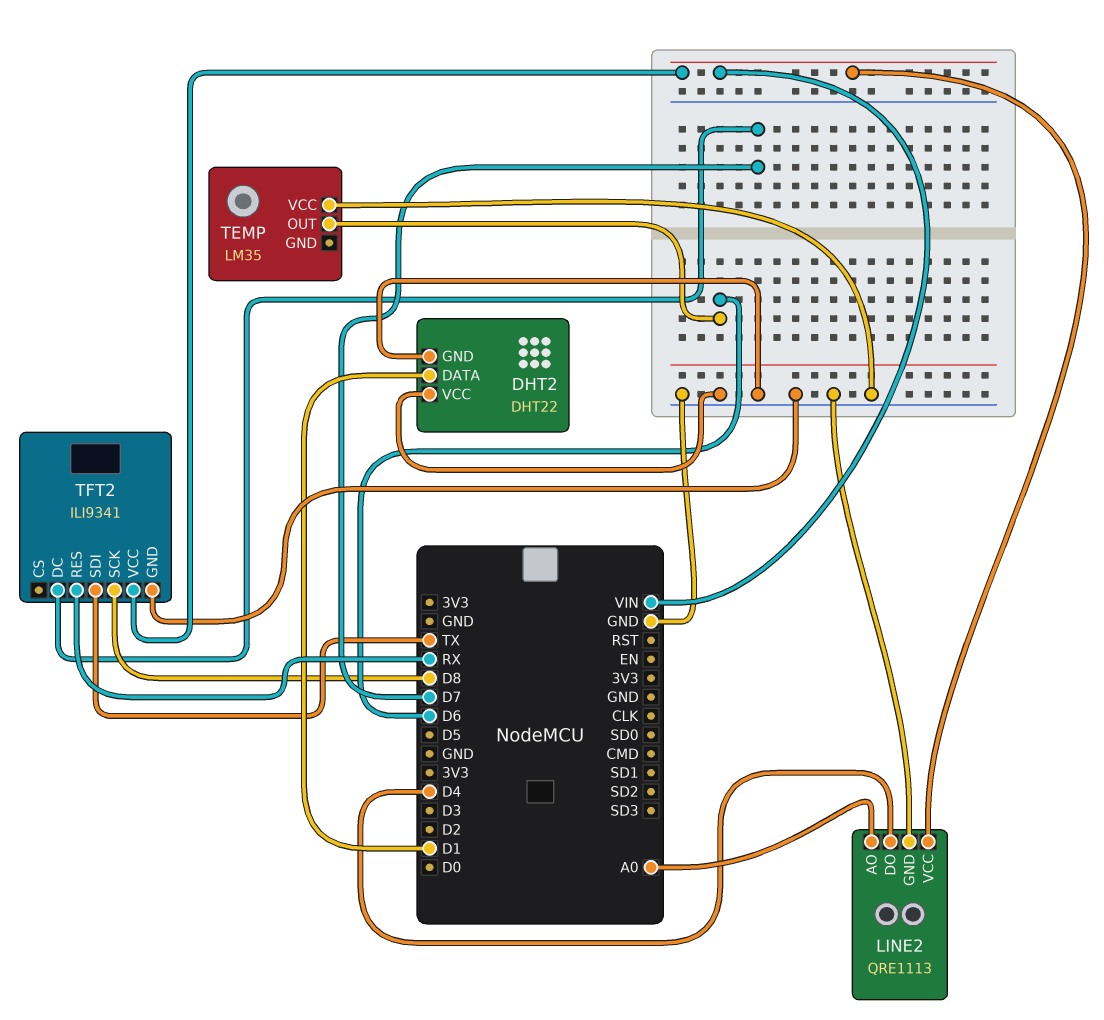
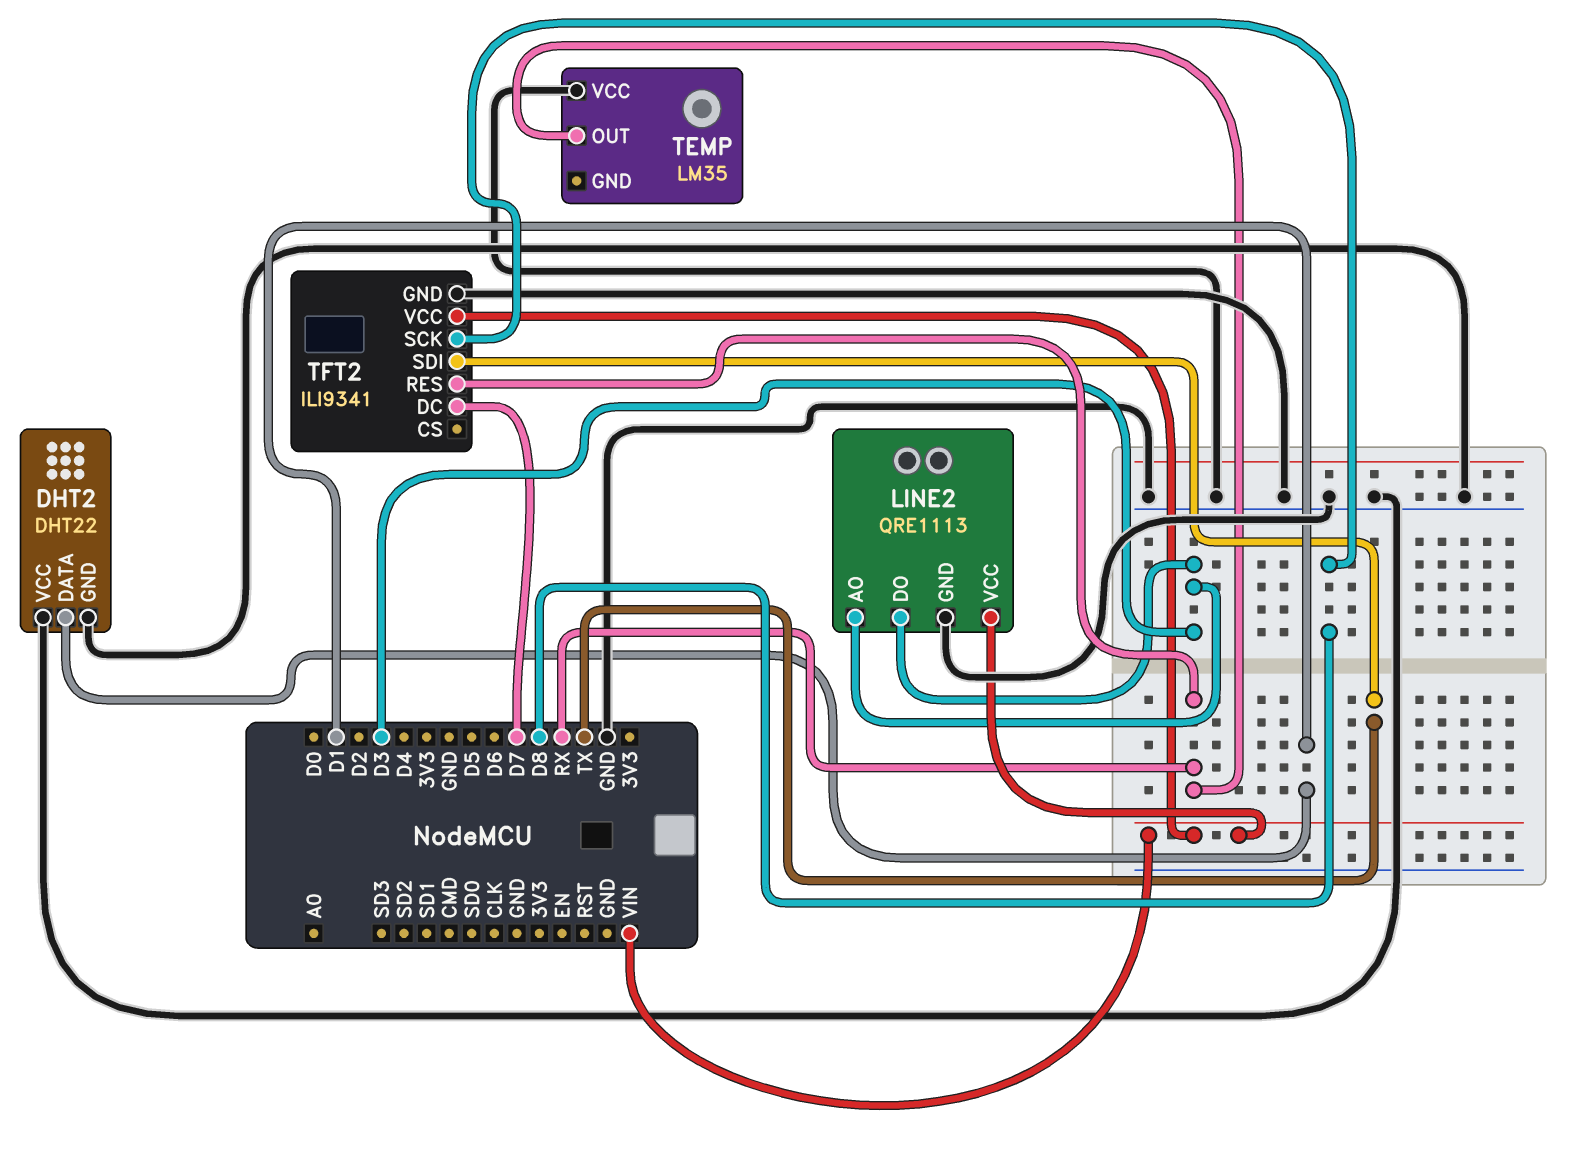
LINE2 pin AO: A0 -> D3
LINE2 pin DO: D4 -> D3
TEMP pin OUT: D6 -> RX

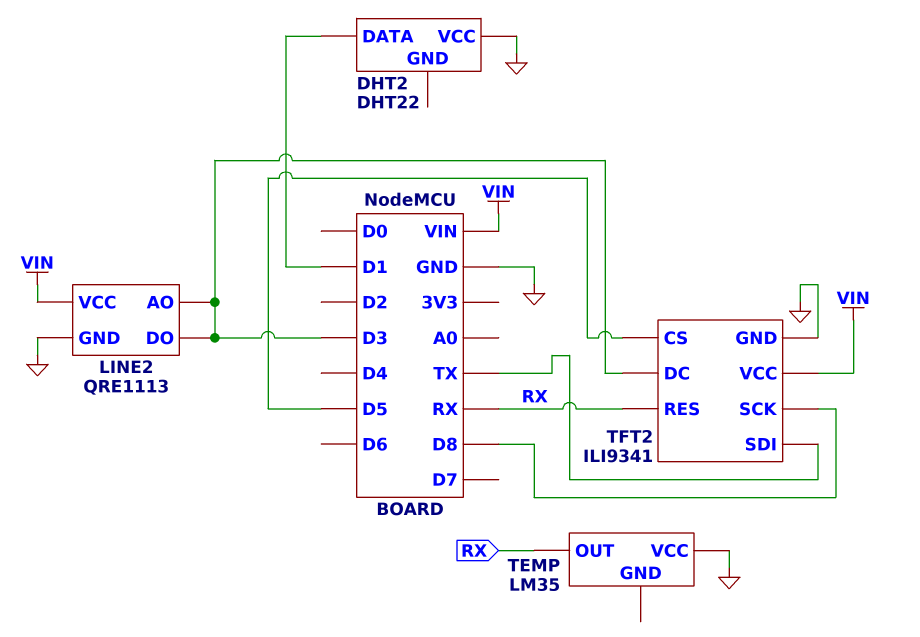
DHT2 pin GND: GND -> none
TFT2 pin CS: none -> D5
TFT2 pin DC: D7 -> D3

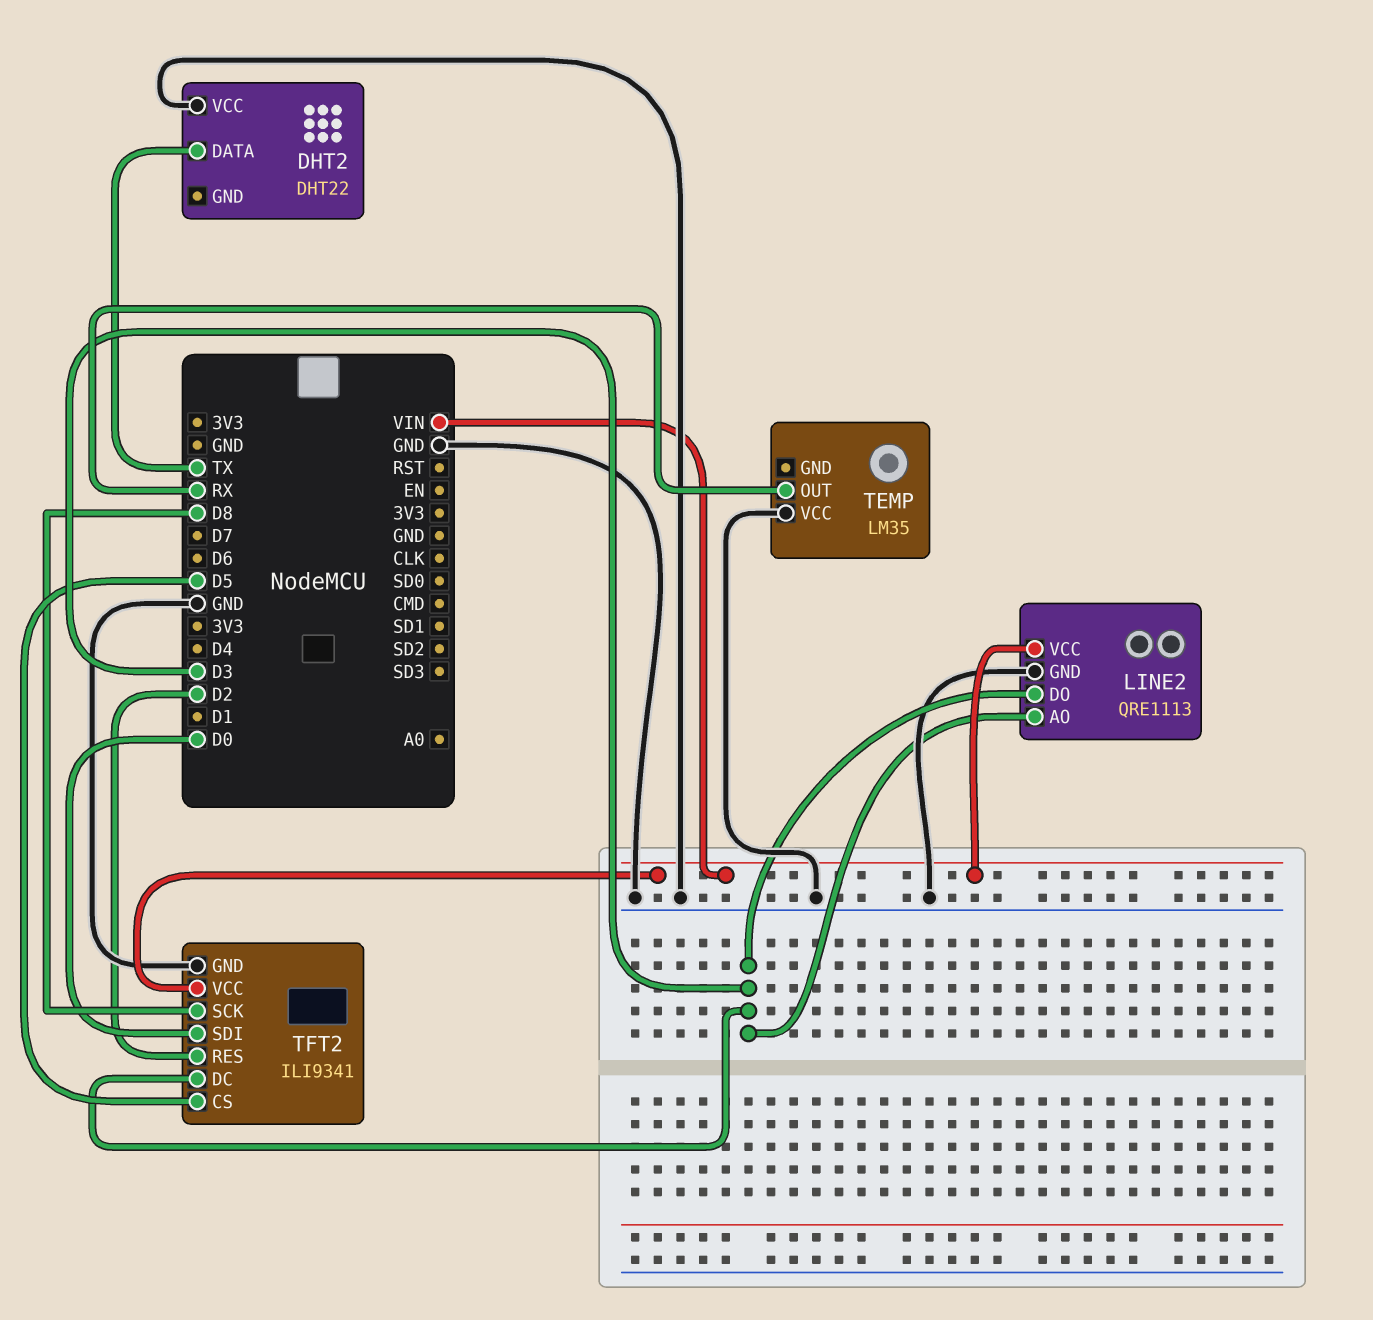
DHT2 pin DATA: D1 -> TX
TFT2 pin RES: RX -> D2
TFT2 pin SDI: TX -> D0

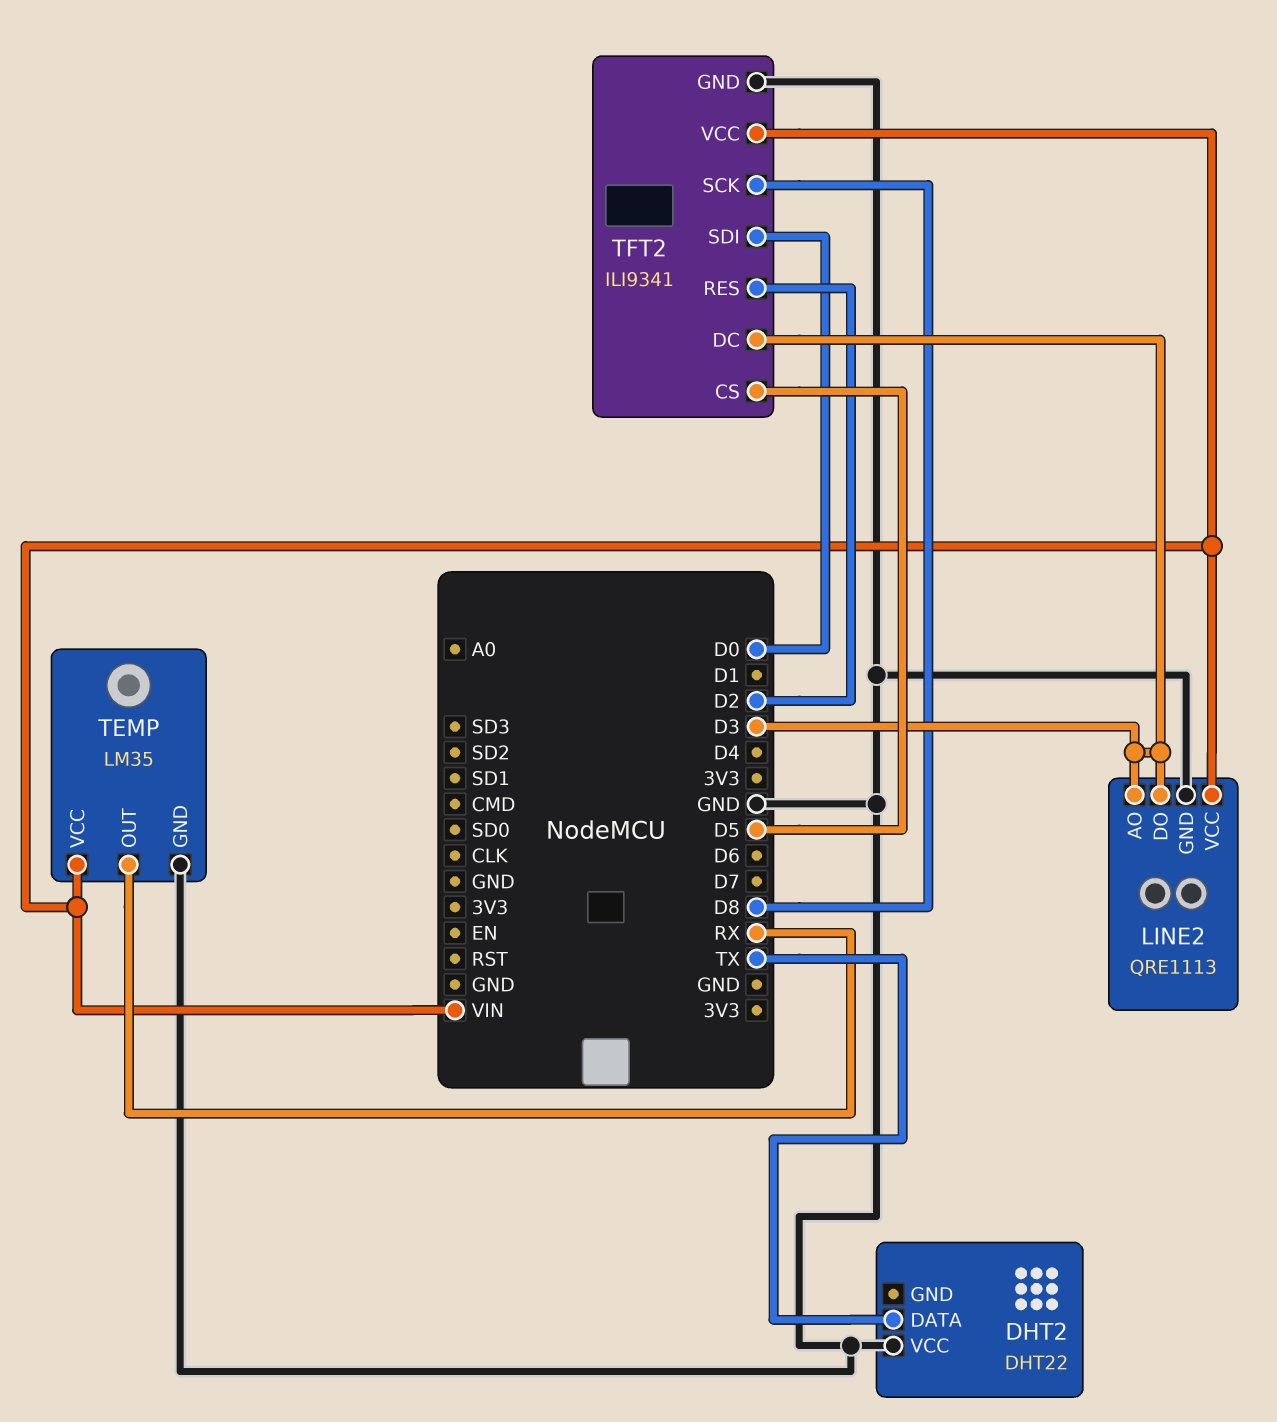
TEMP pin GND: none -> GND
TEMP pin VCC: GND -> VIN

